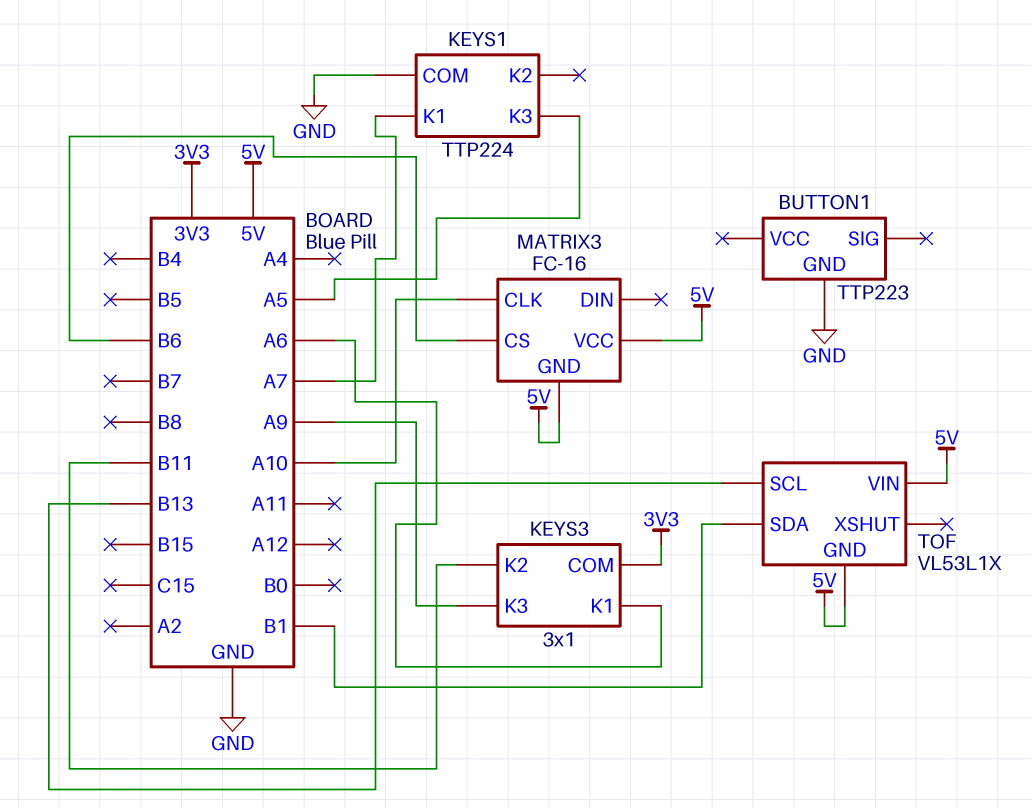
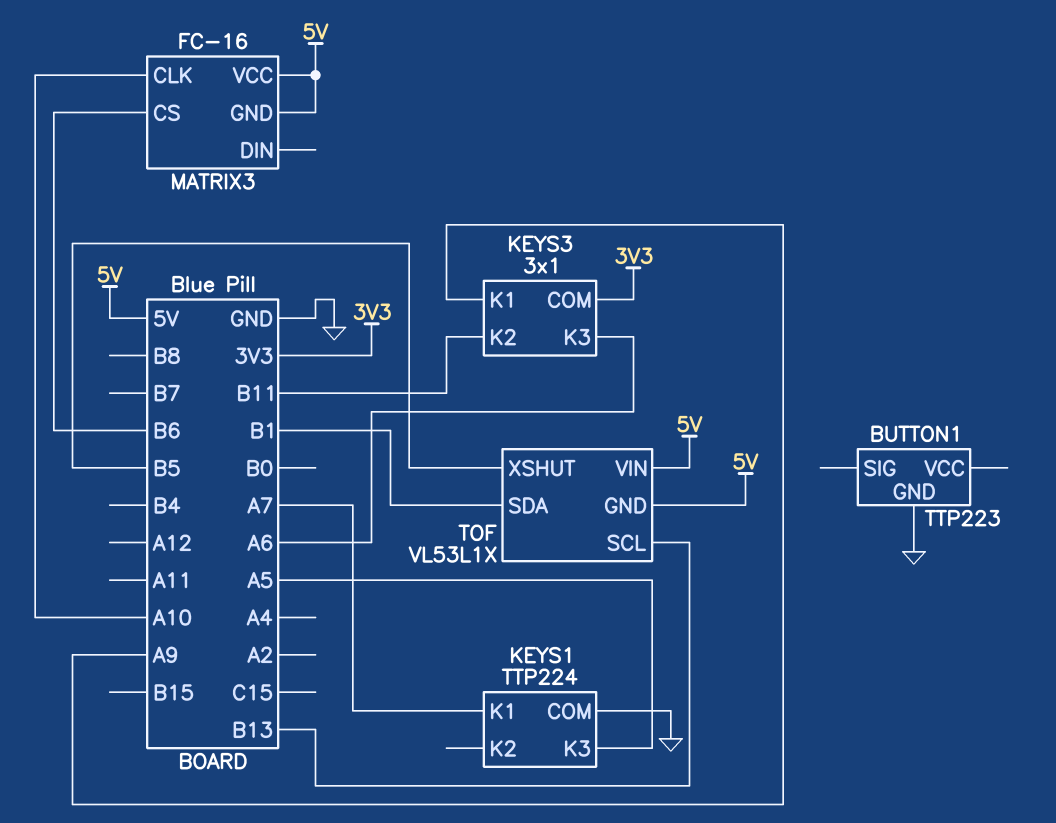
KEYS3 pin K1: A6 -> A9
KEYS3 pin K3: A9 -> A6
TOF pin XSHUT: none -> B5

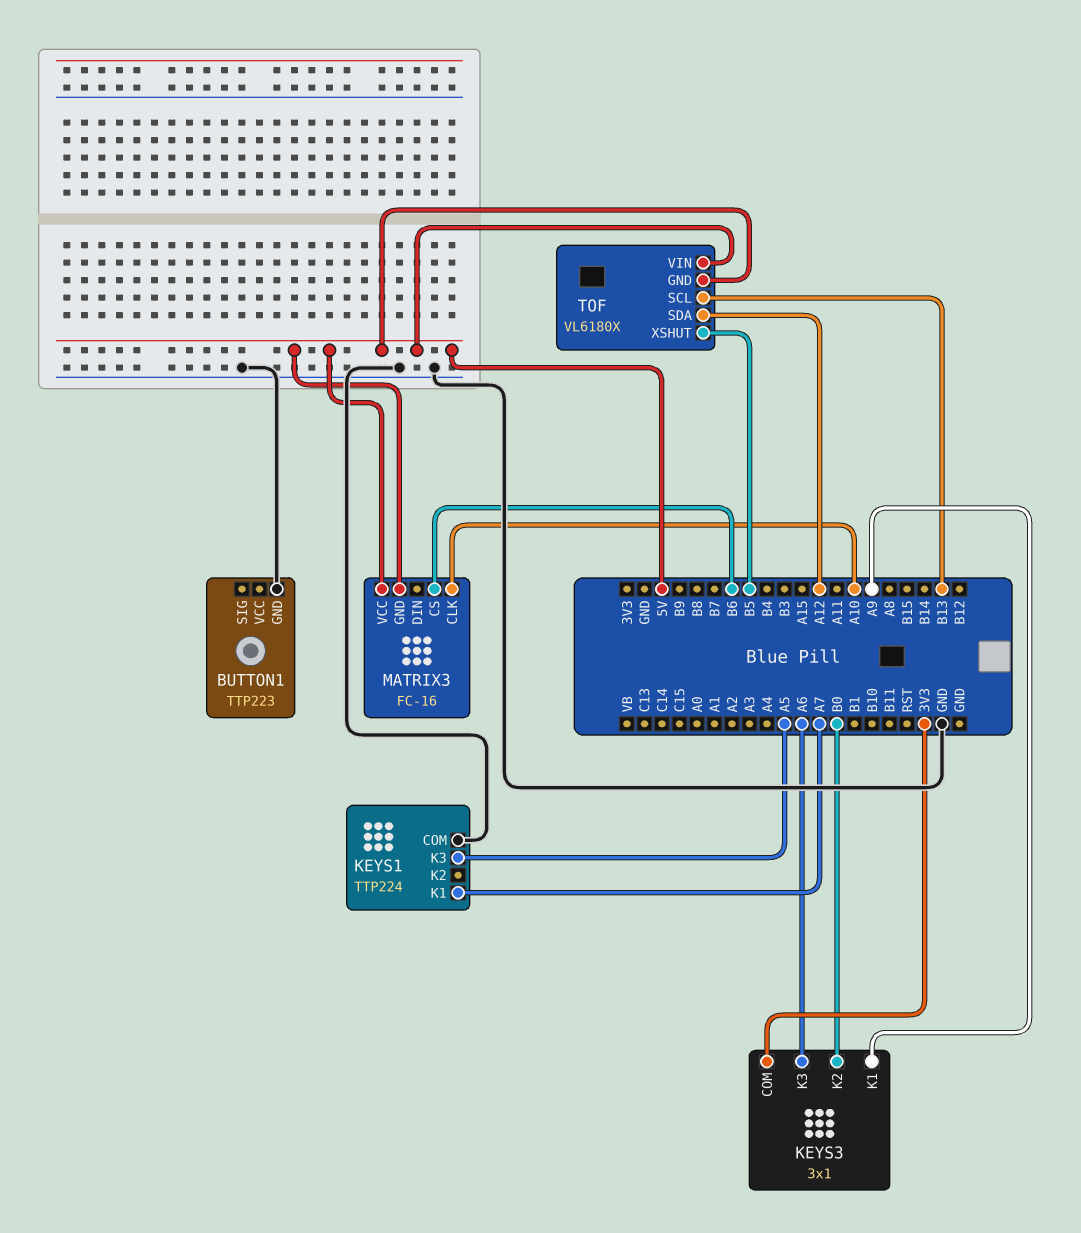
KEYS3 pin K2: B11 -> B0
TOF: VL53L1X -> VL6180X
TOF pin SDA: B1 -> A12

